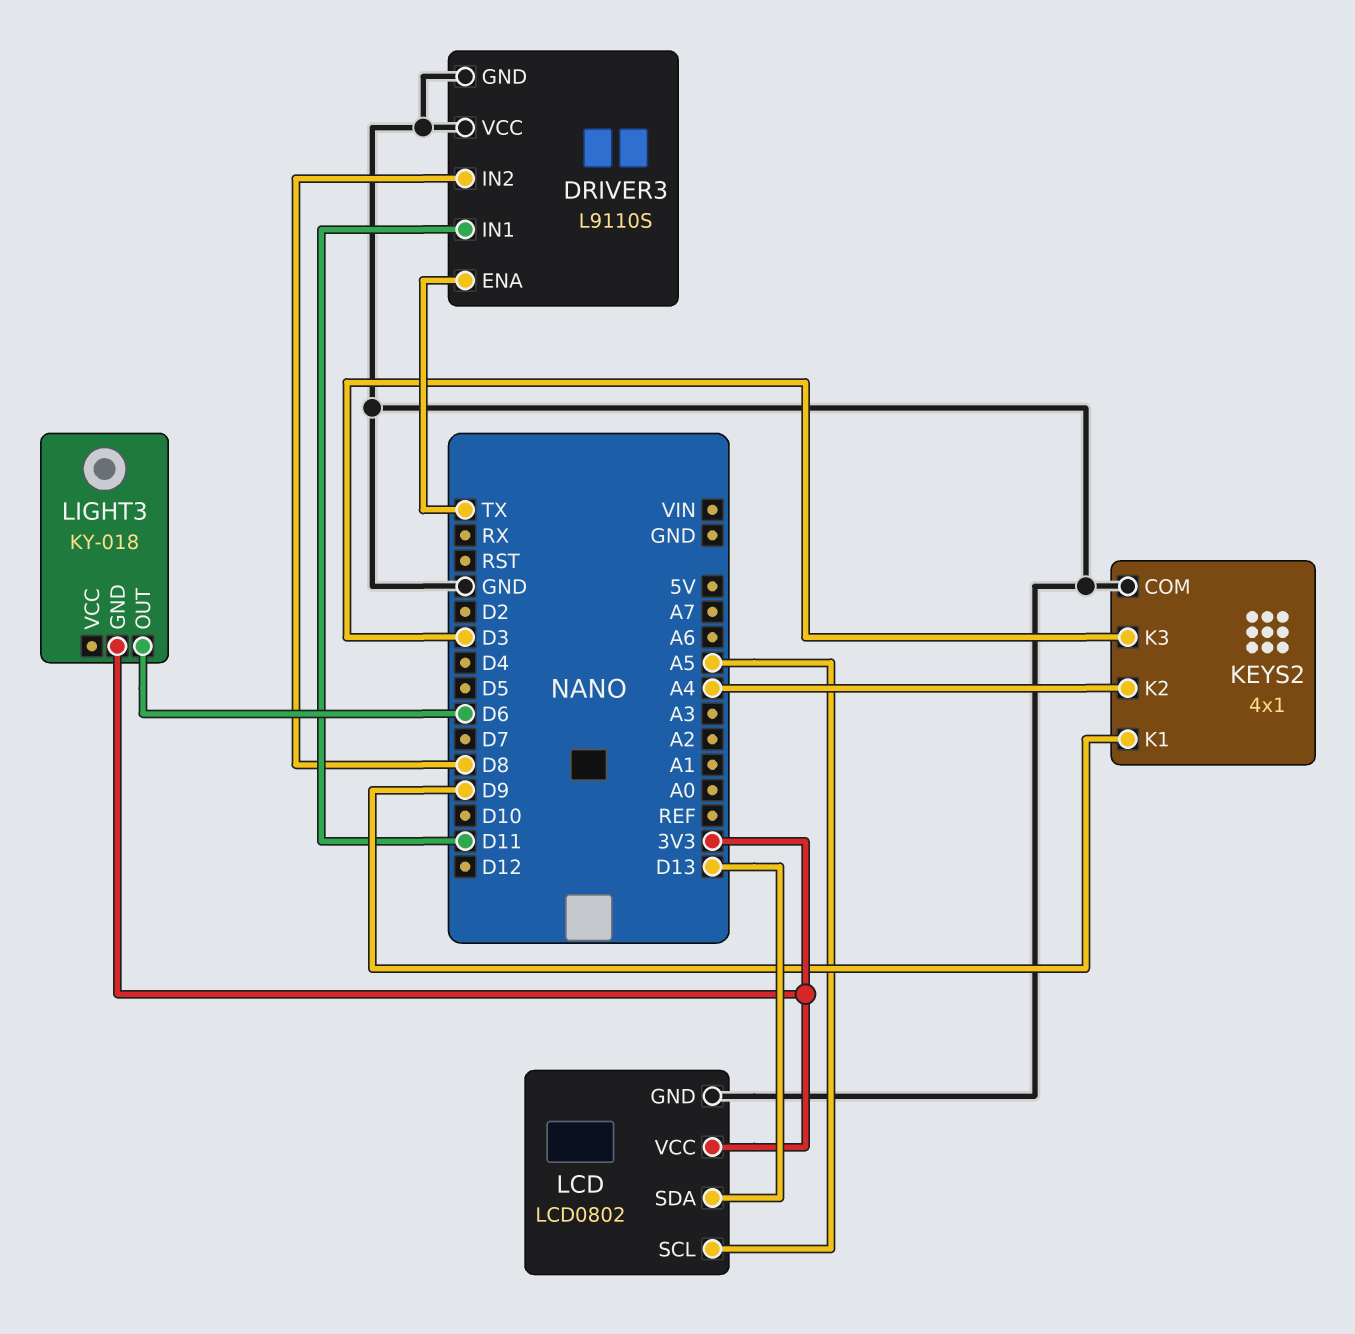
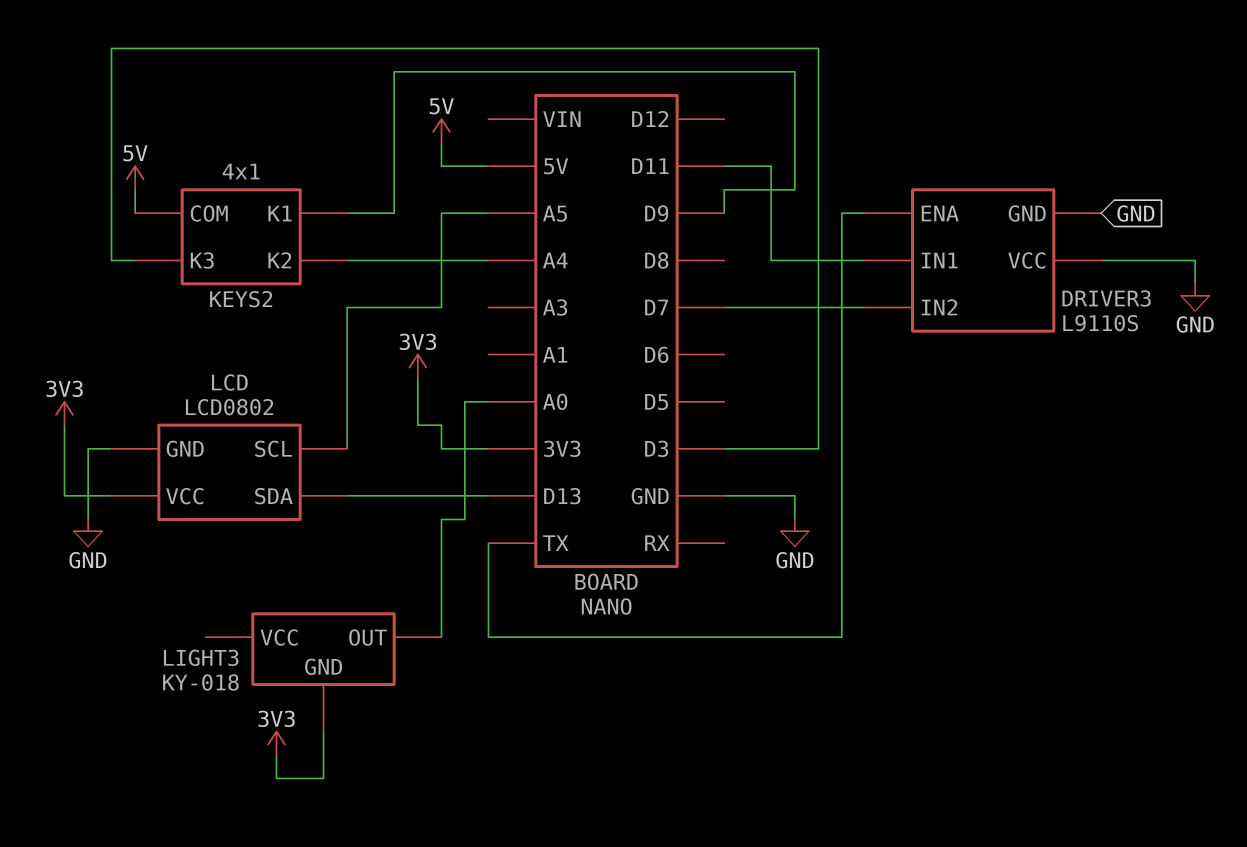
DRIVER3 pin IN2: D8 -> D7
KEYS2 pin COM: GND -> 5V
LIGHT3 pin OUT: D6 -> A0

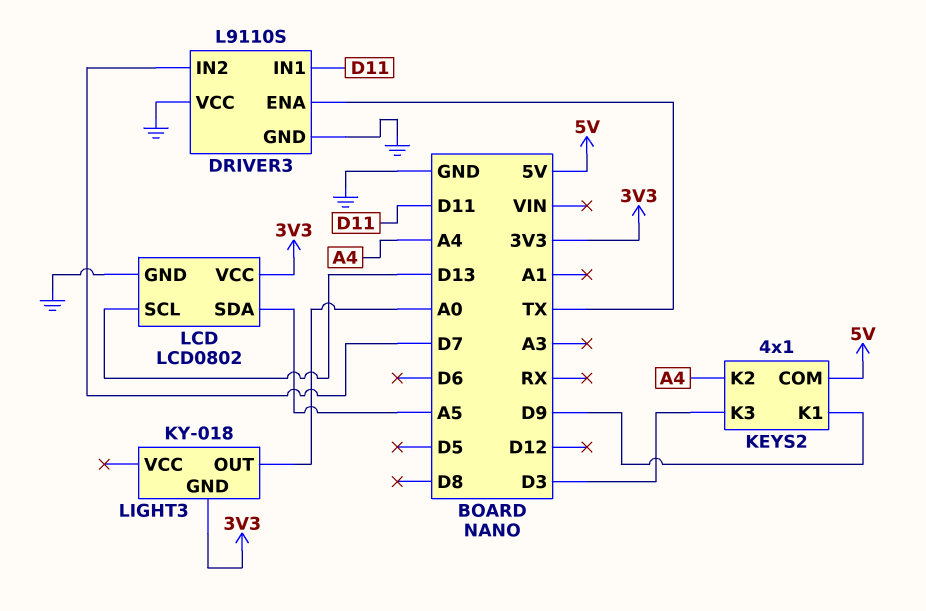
LCD pin SCL: A5 -> D13
LCD pin SDA: D13 -> A5

